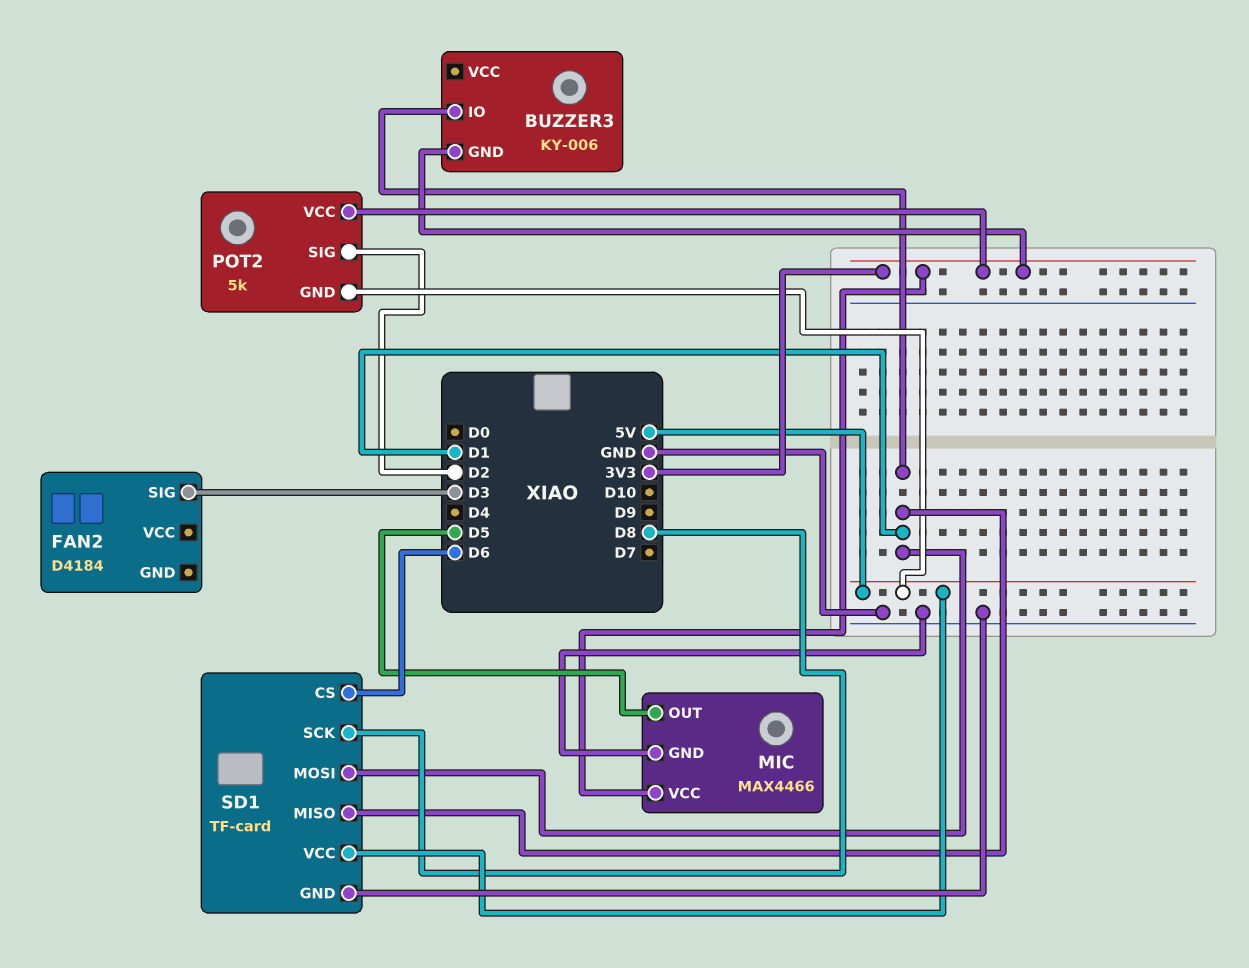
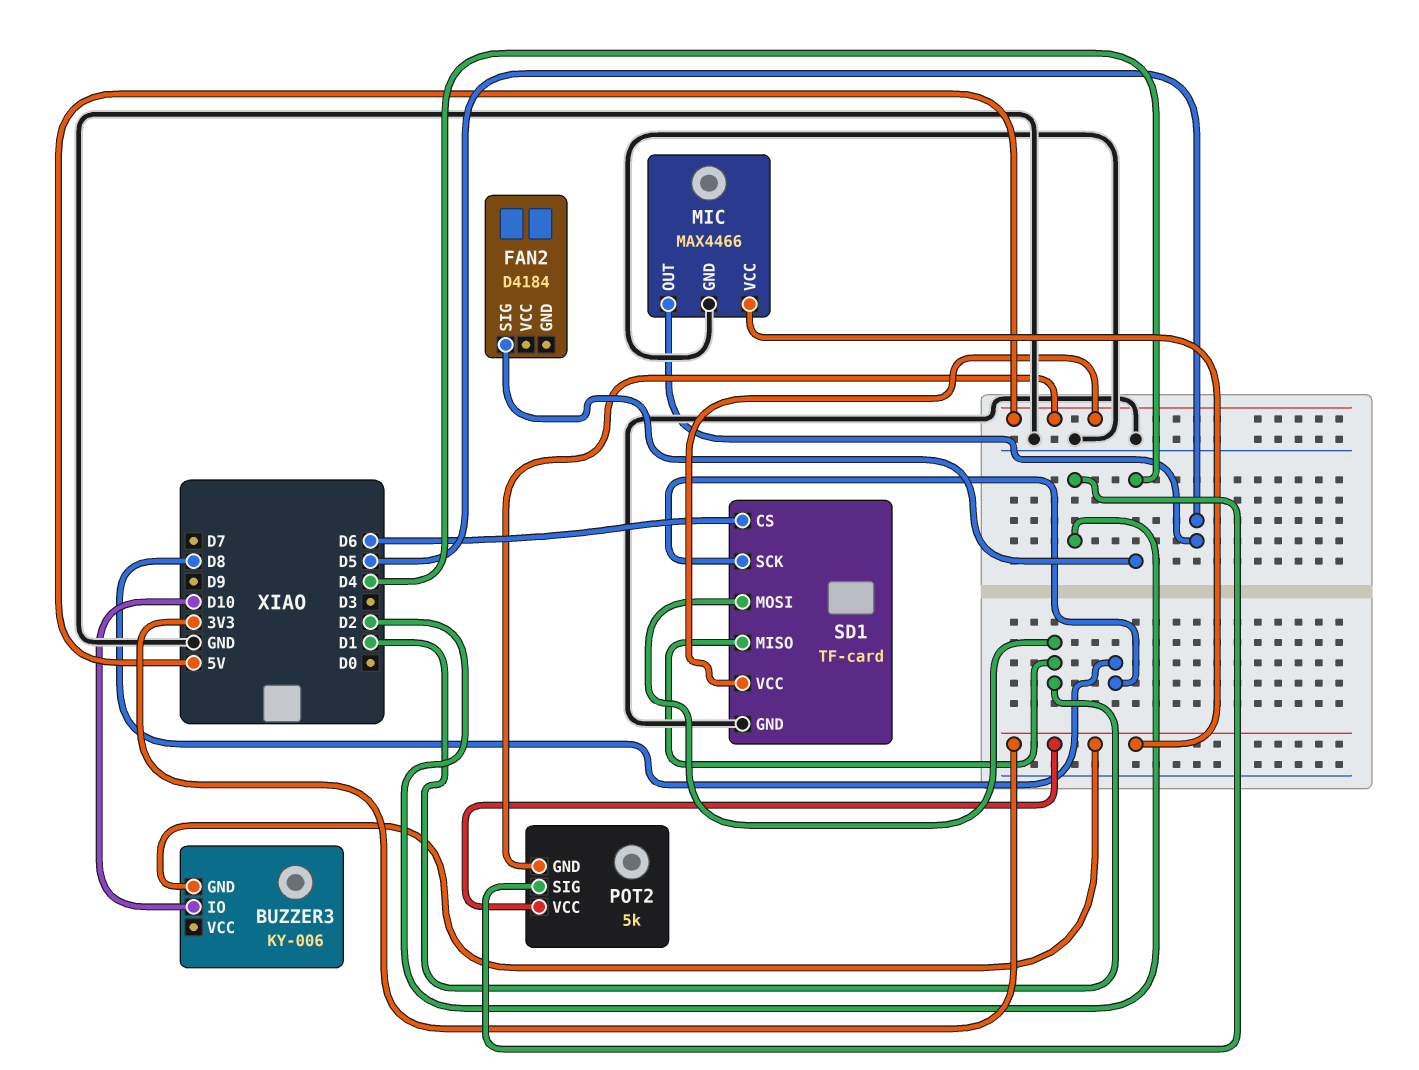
BUZZER3 pin IO: D1 -> D10
FAN2 pin SIG: D3 -> D4

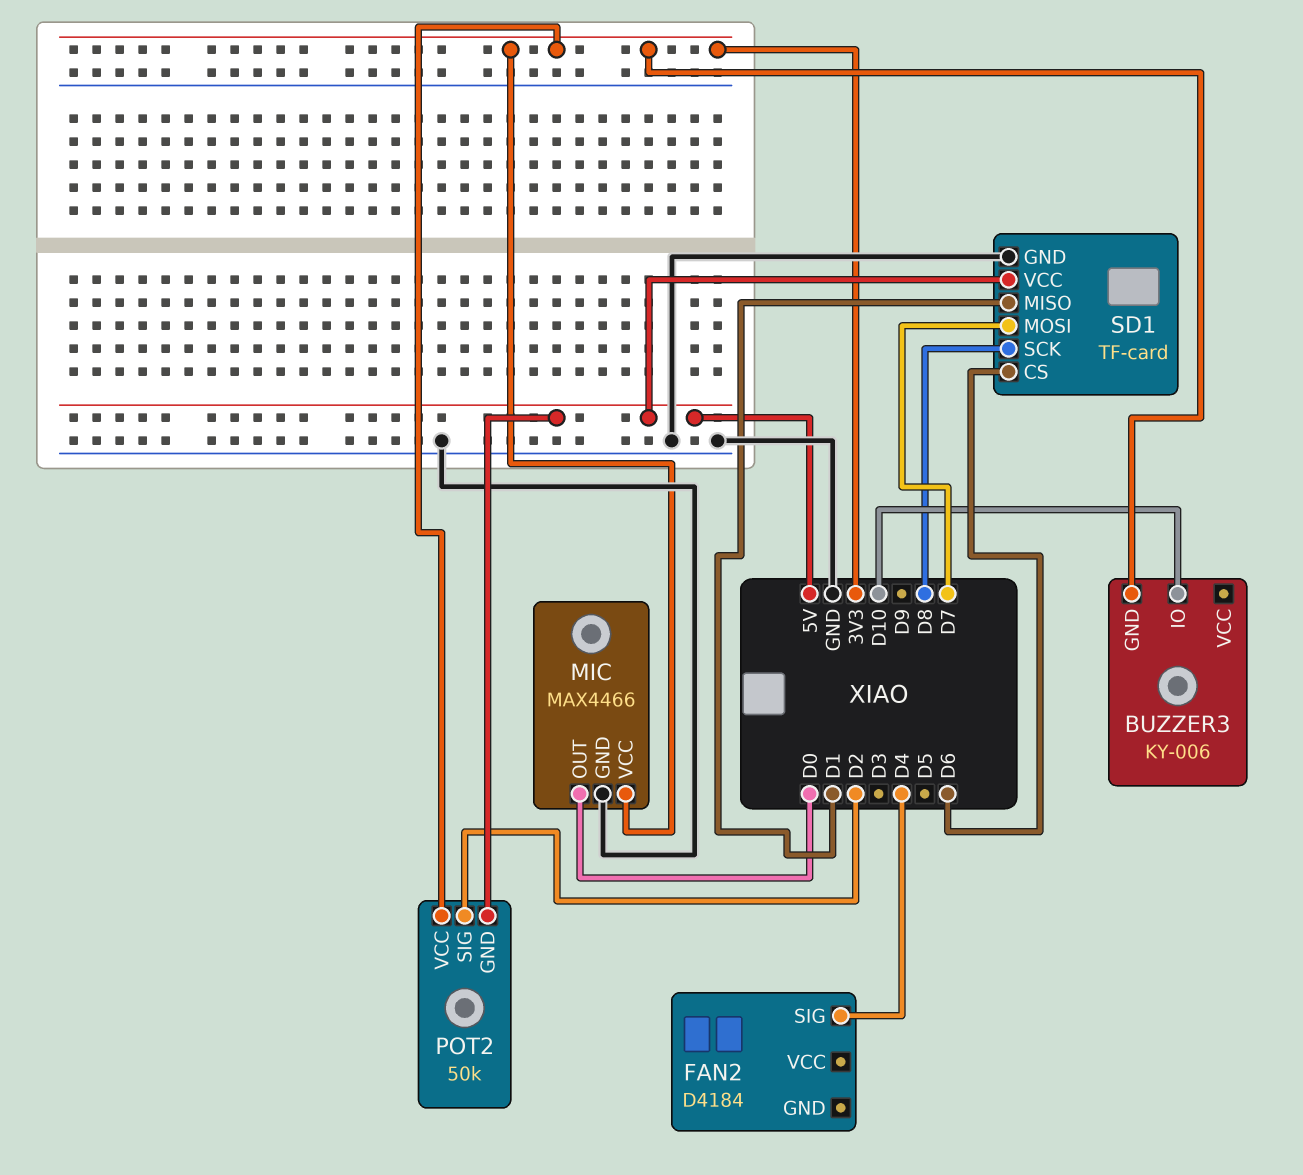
MIC pin OUT: D5 -> D0
POT2: 5k -> 50k
SD1 pin MOSI: D1 -> D7

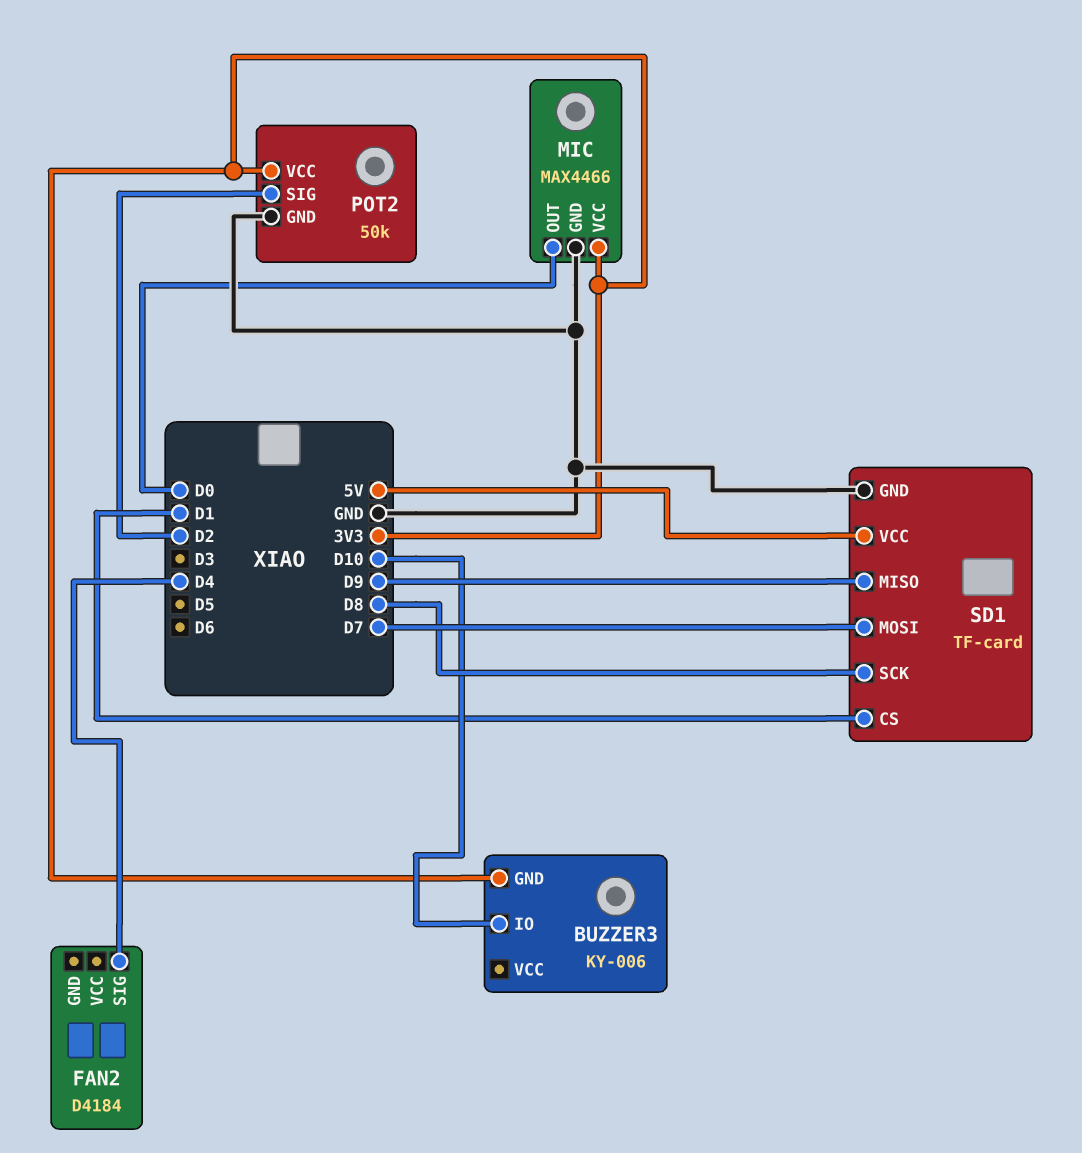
POT2 pin GND: 5V -> GND
SD1 pin CS: D6 -> D1
SD1 pin MISO: D1 -> D9

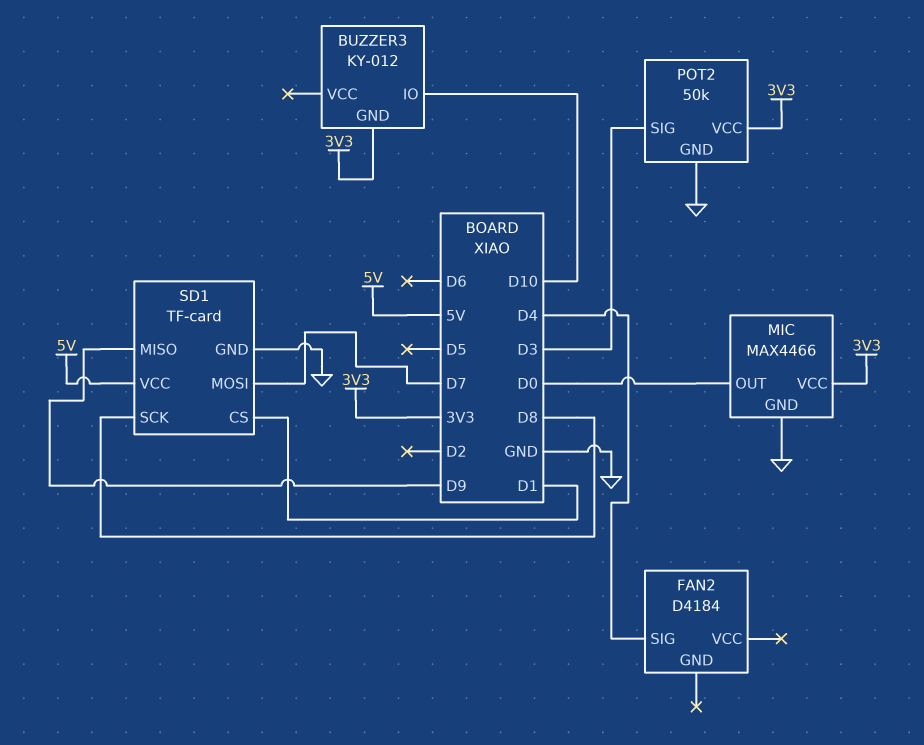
BUZZER3: KY-006 -> KY-012
POT2 pin SIG: D2 -> D3

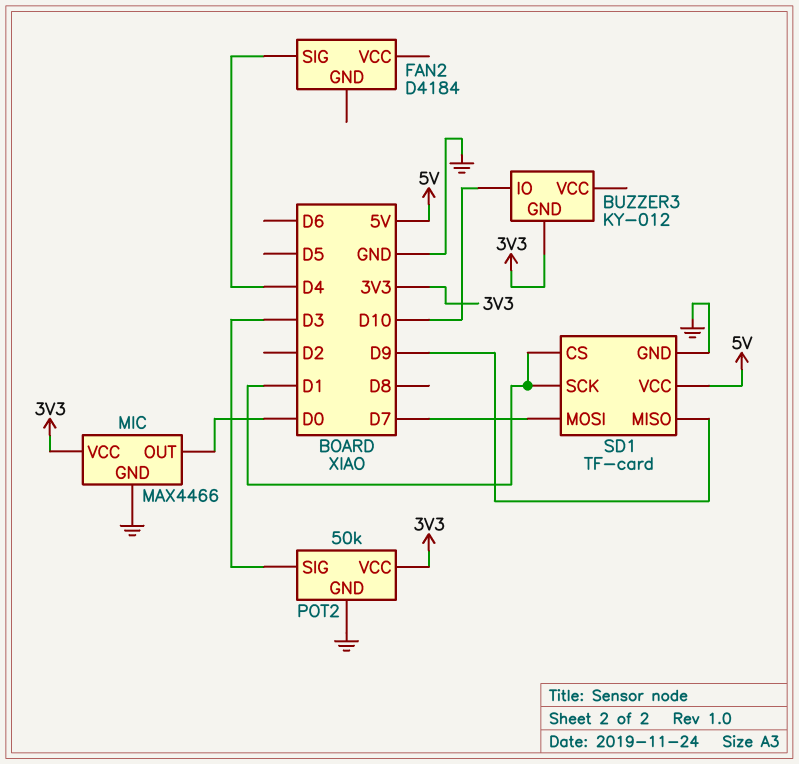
SD1 pin SCK: D8 -> D1

